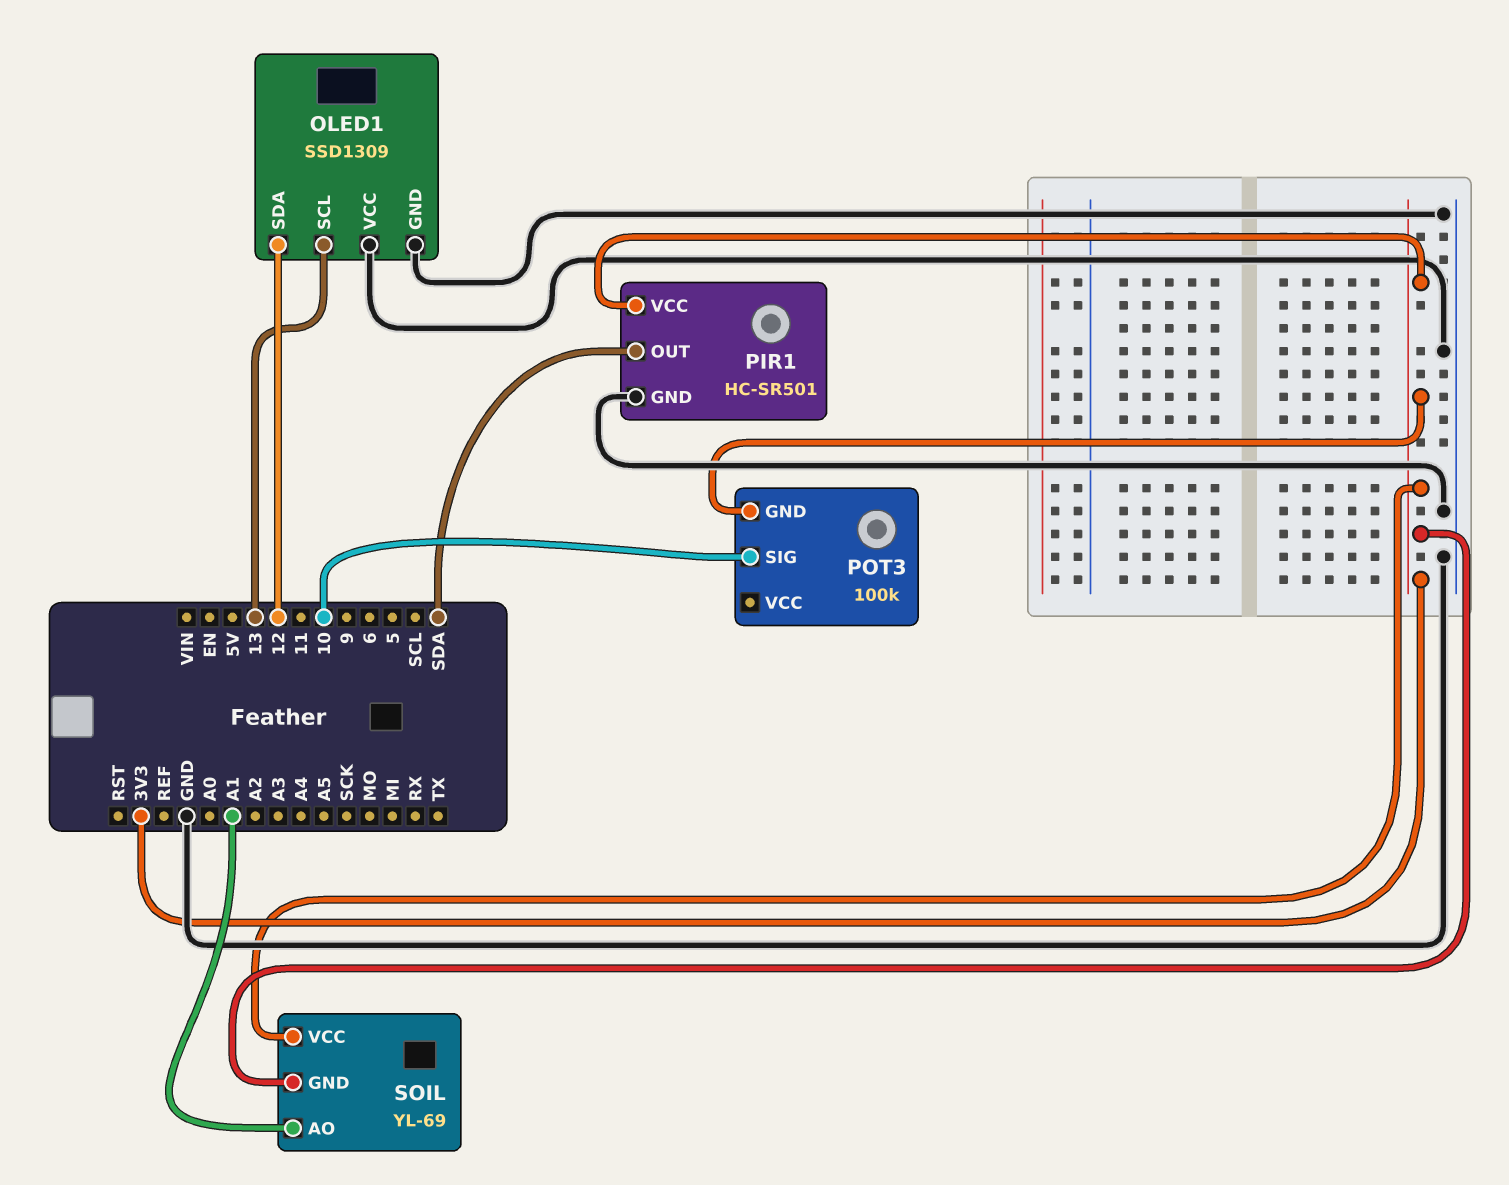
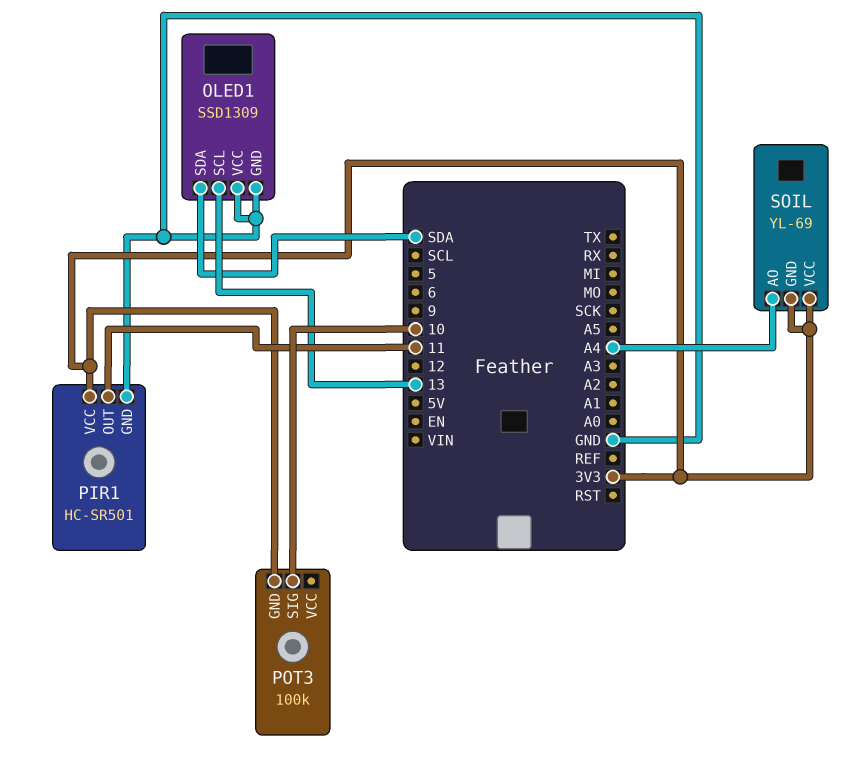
OLED1 pin SDA: 12 -> SDA
PIR1 pin OUT: SDA -> 11
SOIL pin AO: A1 -> A4

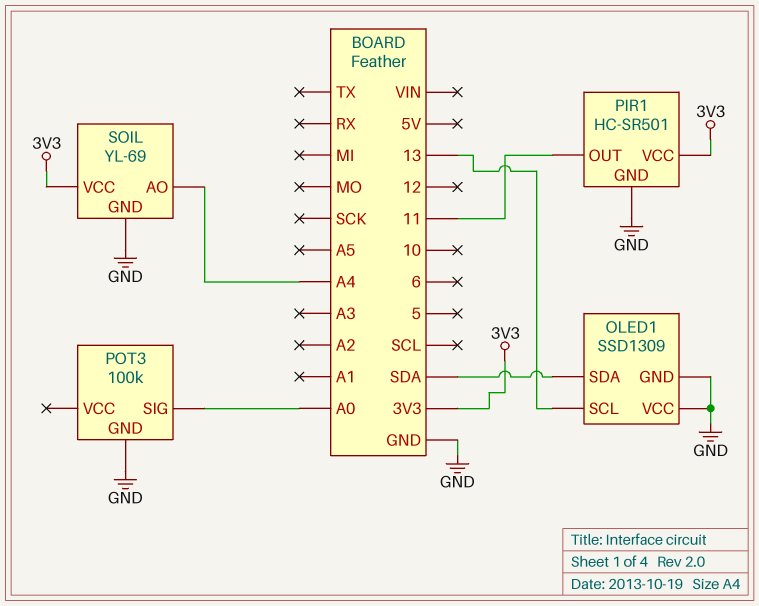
POT3 pin GND: 3V3 -> GND
POT3 pin SIG: 10 -> A0
SOIL pin GND: 3V3 -> GND

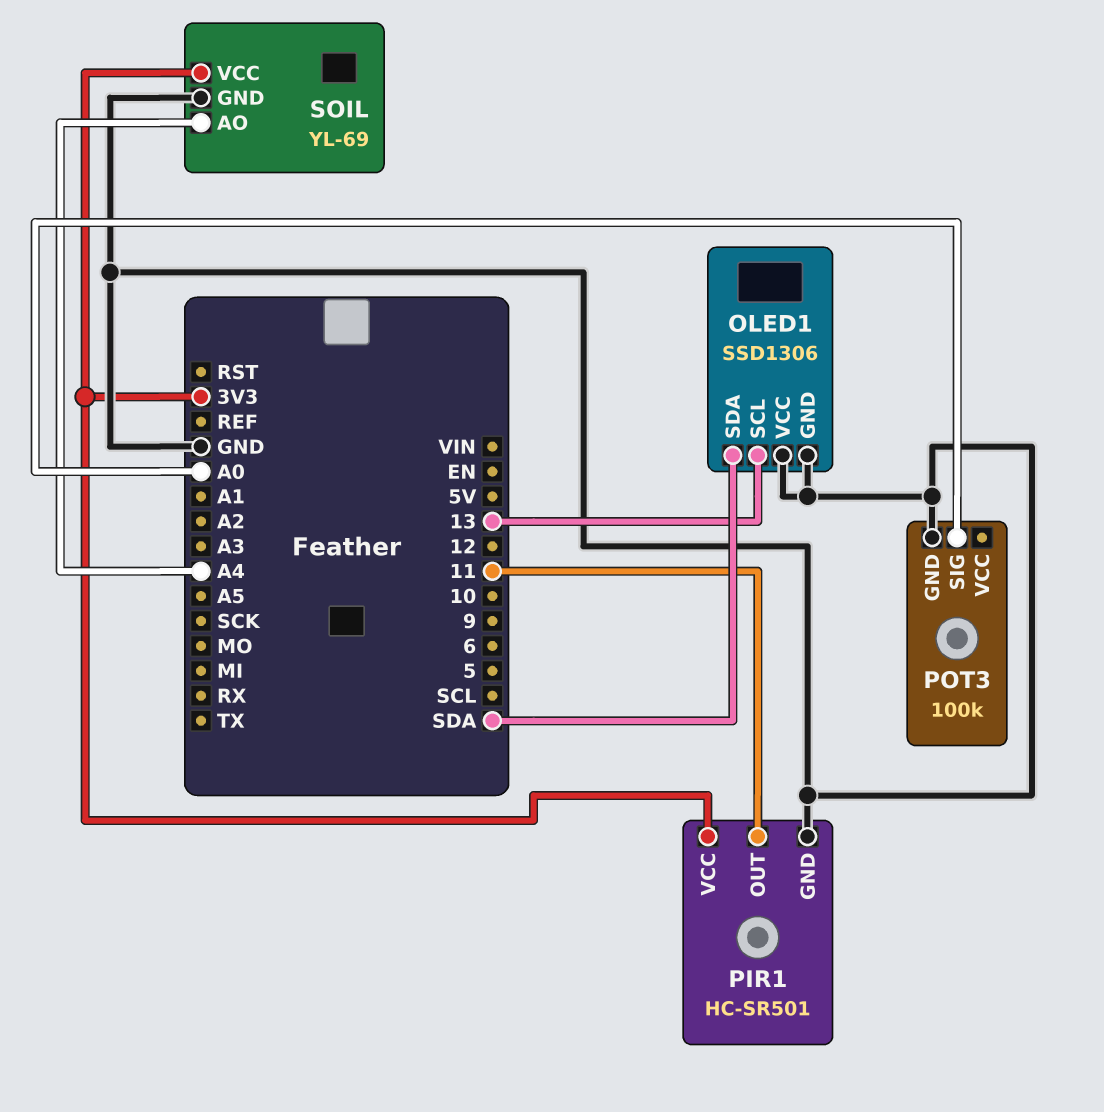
OLED1: SSD1309 -> SSD1306

